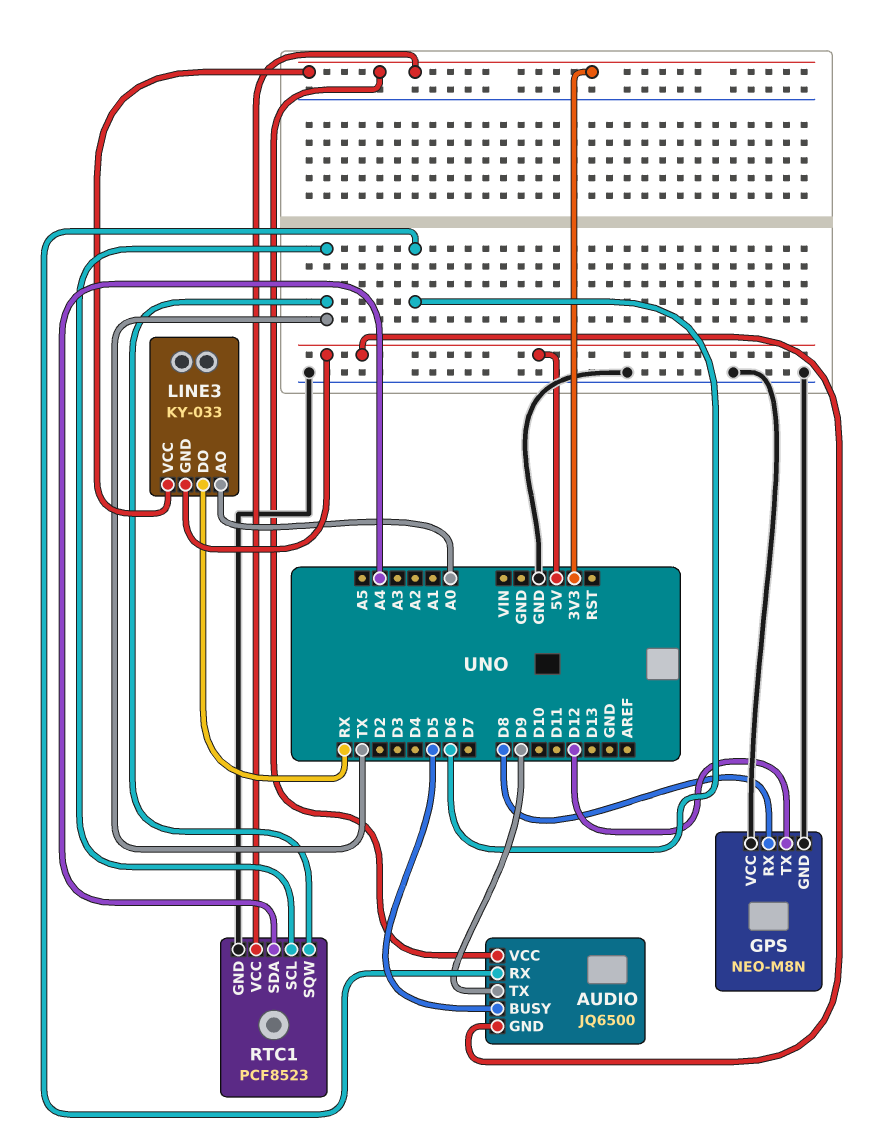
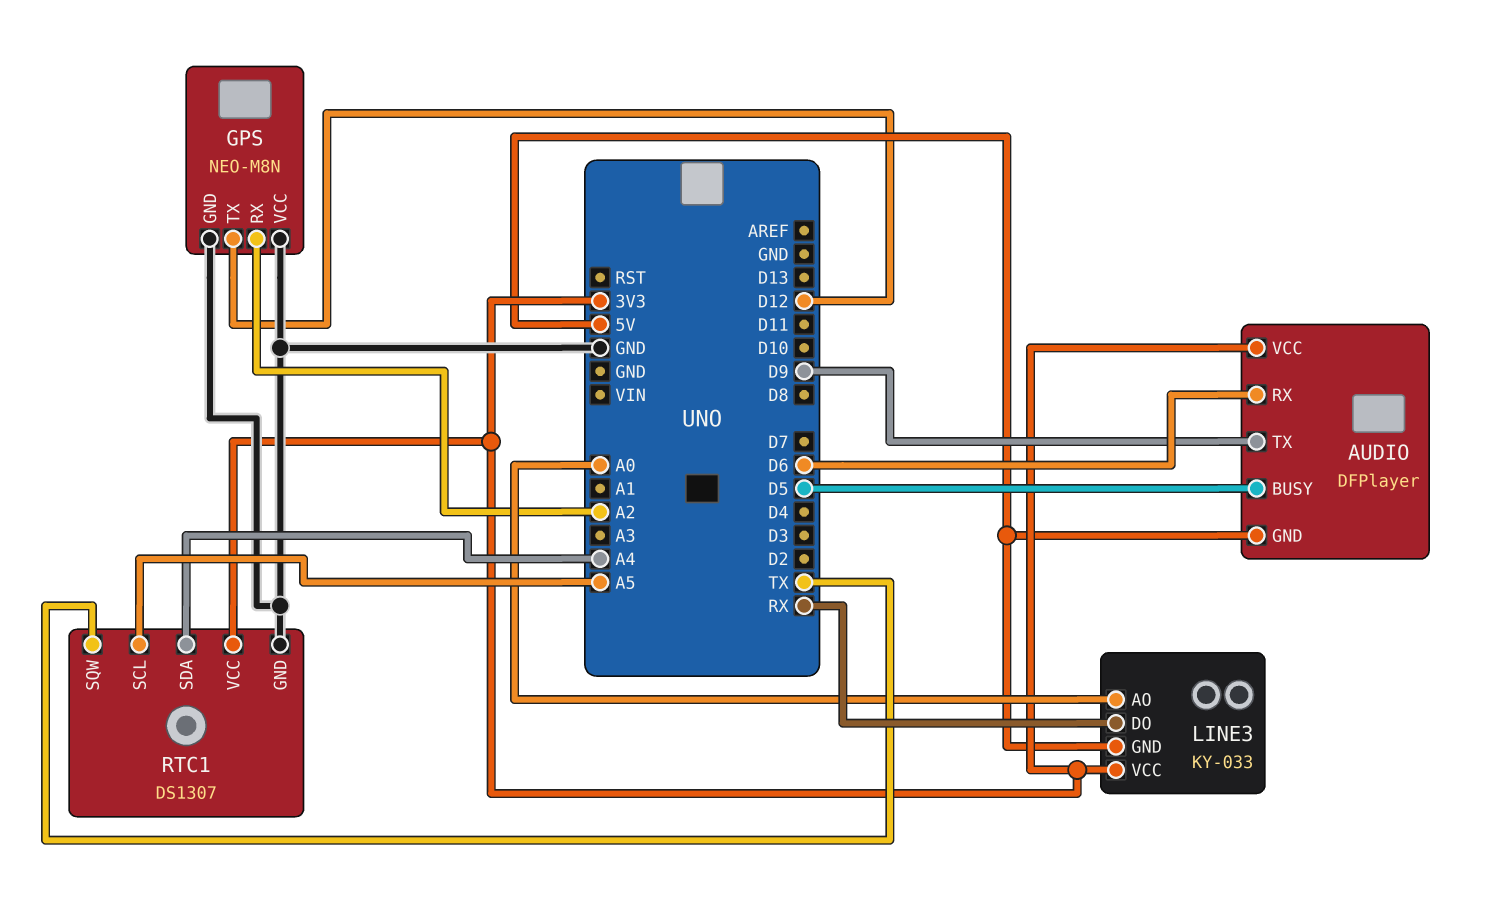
AUDIO: JQ6500 -> DFPlayer
GPS pin RX: D8 -> A2
RTC1: PCF8523 -> DS1307
RTC1 pin SCL: TX -> A5

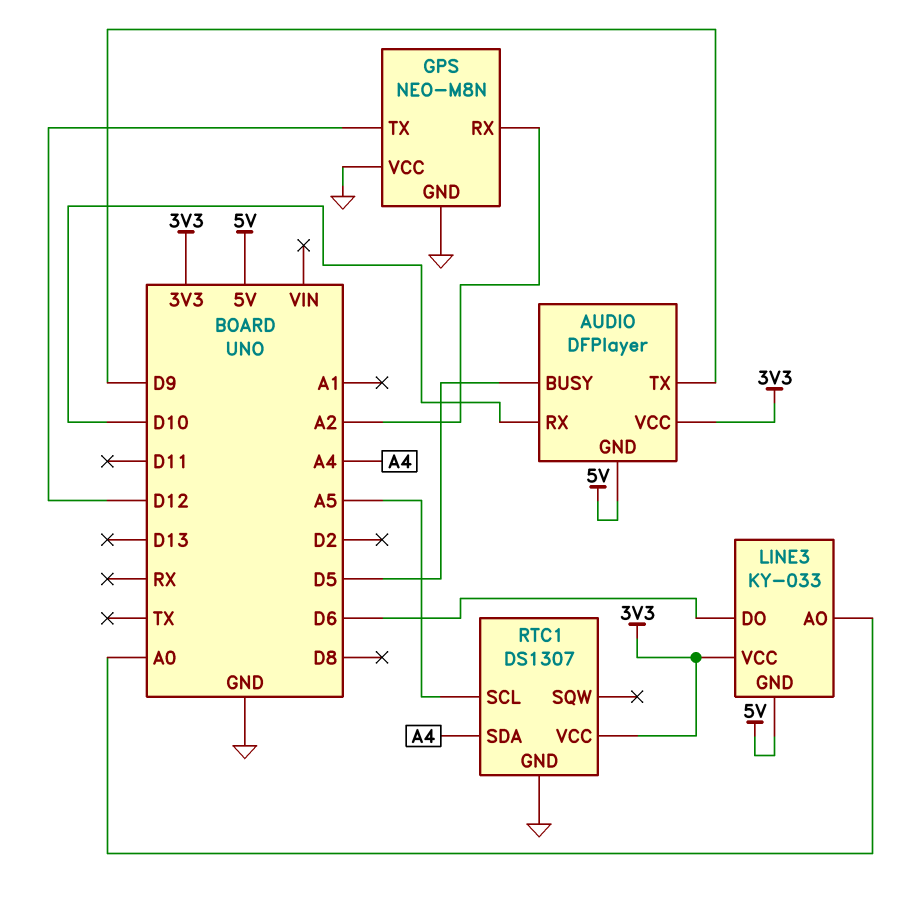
AUDIO pin RX: D6 -> D10
LINE3 pin DO: RX -> D6
RTC1 pin SQW: TX -> none

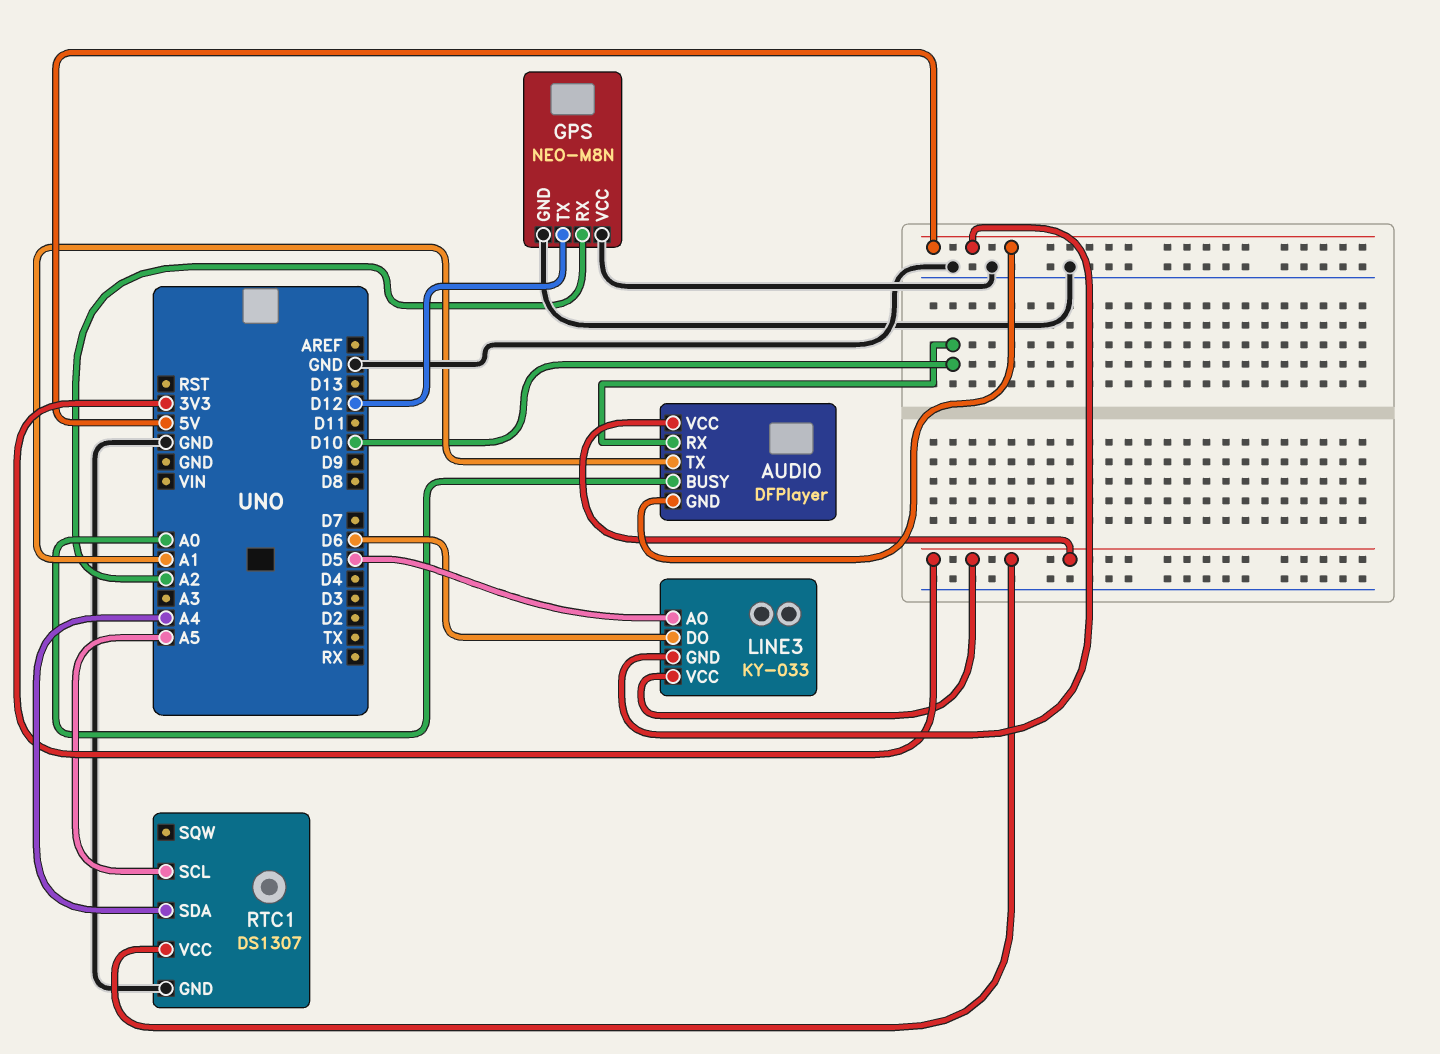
AUDIO pin BUSY: D5 -> A0
AUDIO pin TX: D9 -> A1
LINE3 pin AO: A0 -> D5

